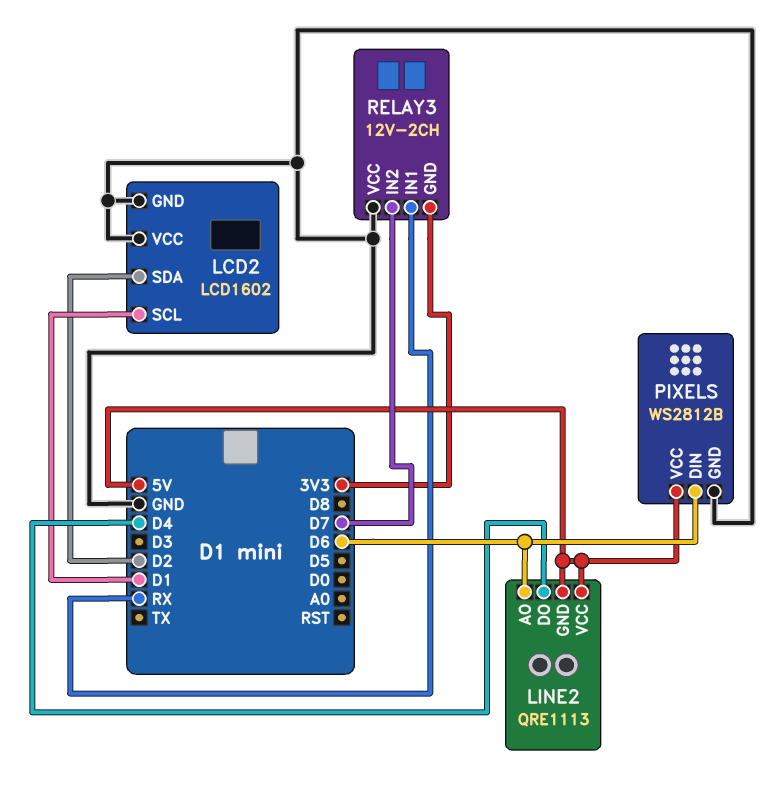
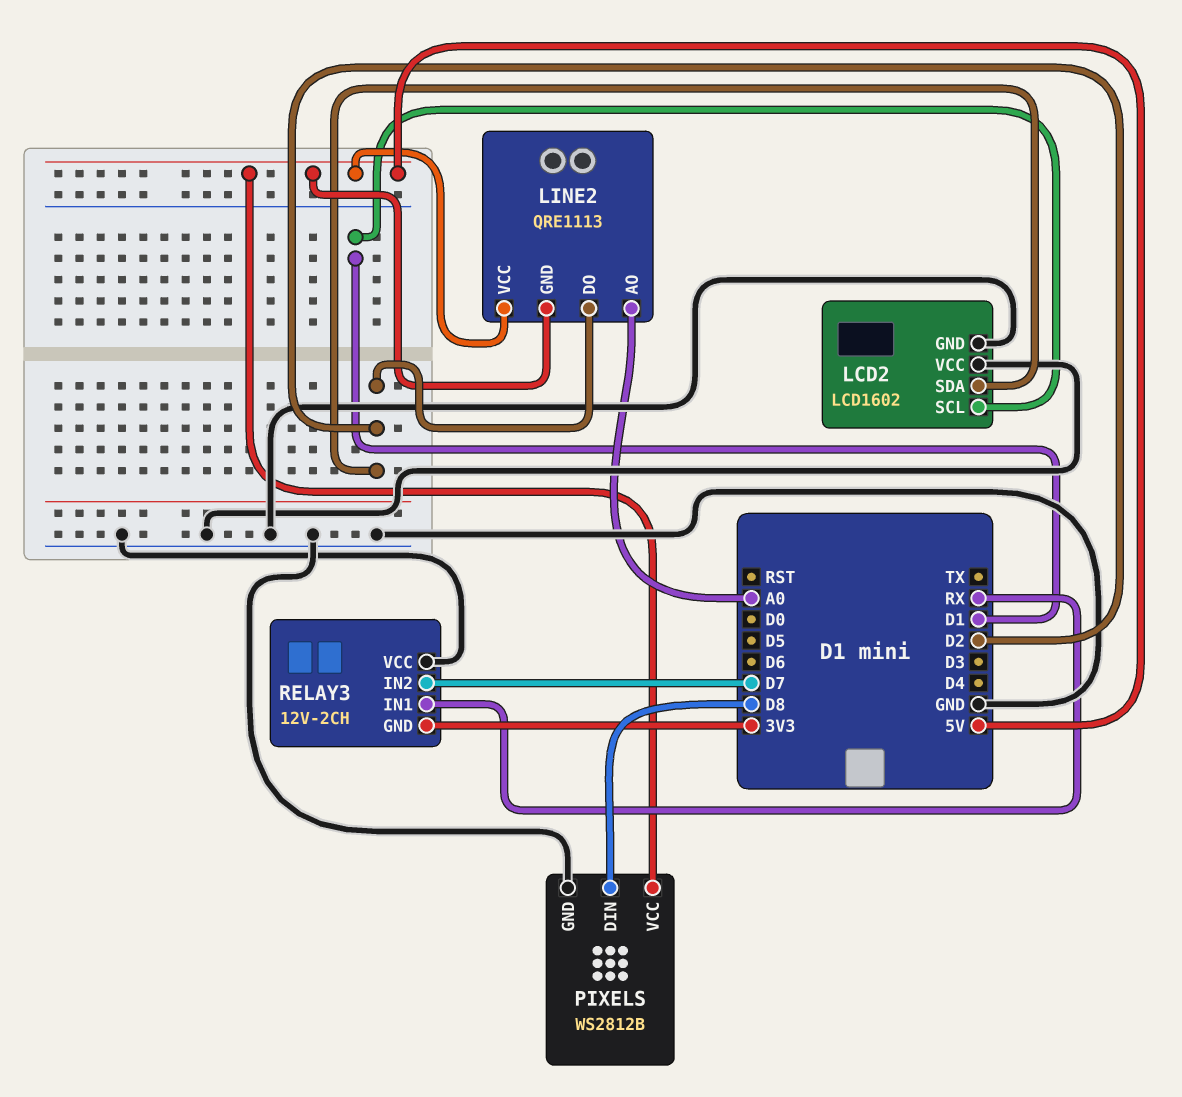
LINE2 pin AO: D6 -> A0
LINE2 pin DO: D4 -> D2
PIXELS pin DIN: D6 -> D8

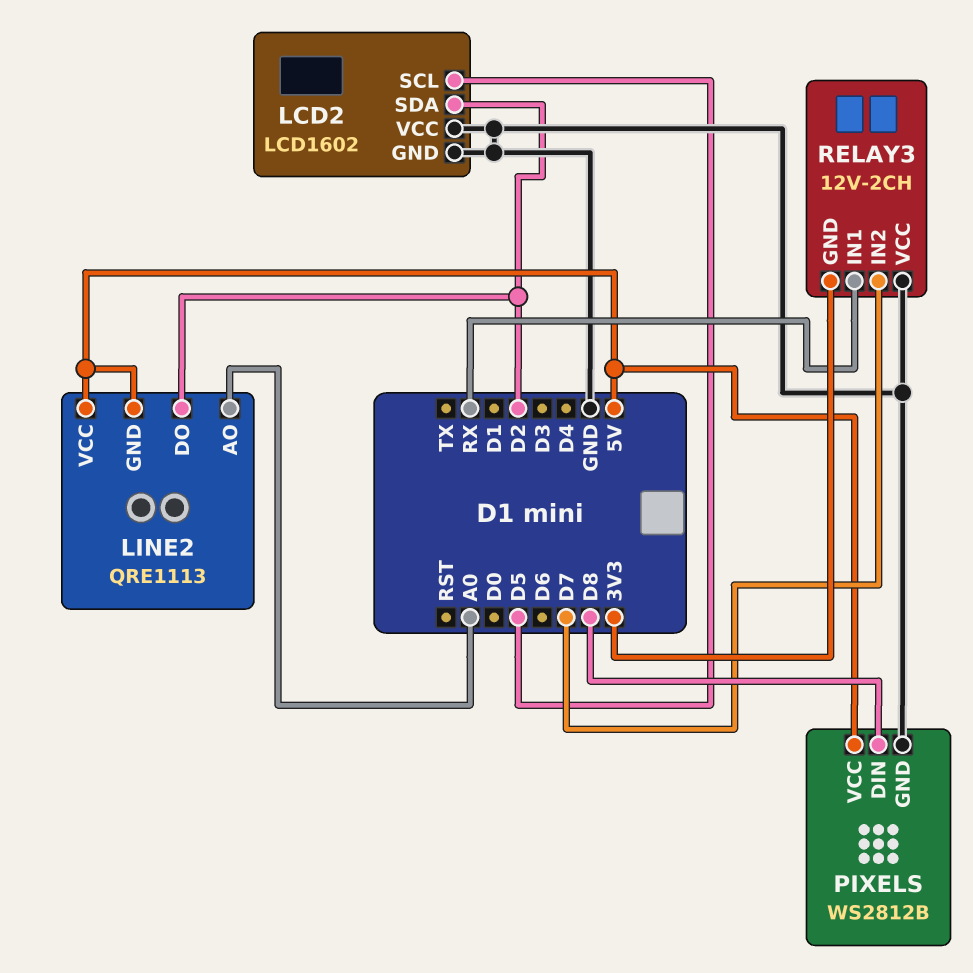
LCD2 pin SCL: D1 -> D5

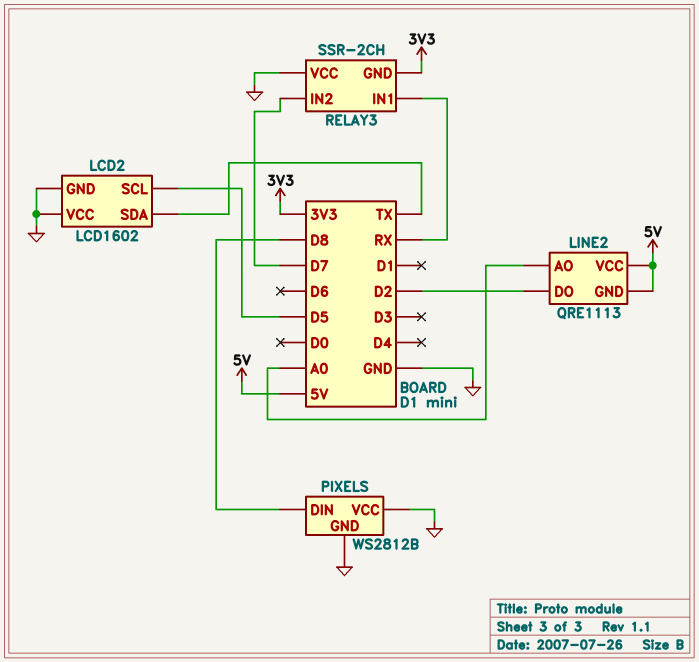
LCD2 pin SDA: D2 -> TX
PIXELS pin VCC: 5V -> GND
RELAY3: 12V-2CH -> SSR-2CH

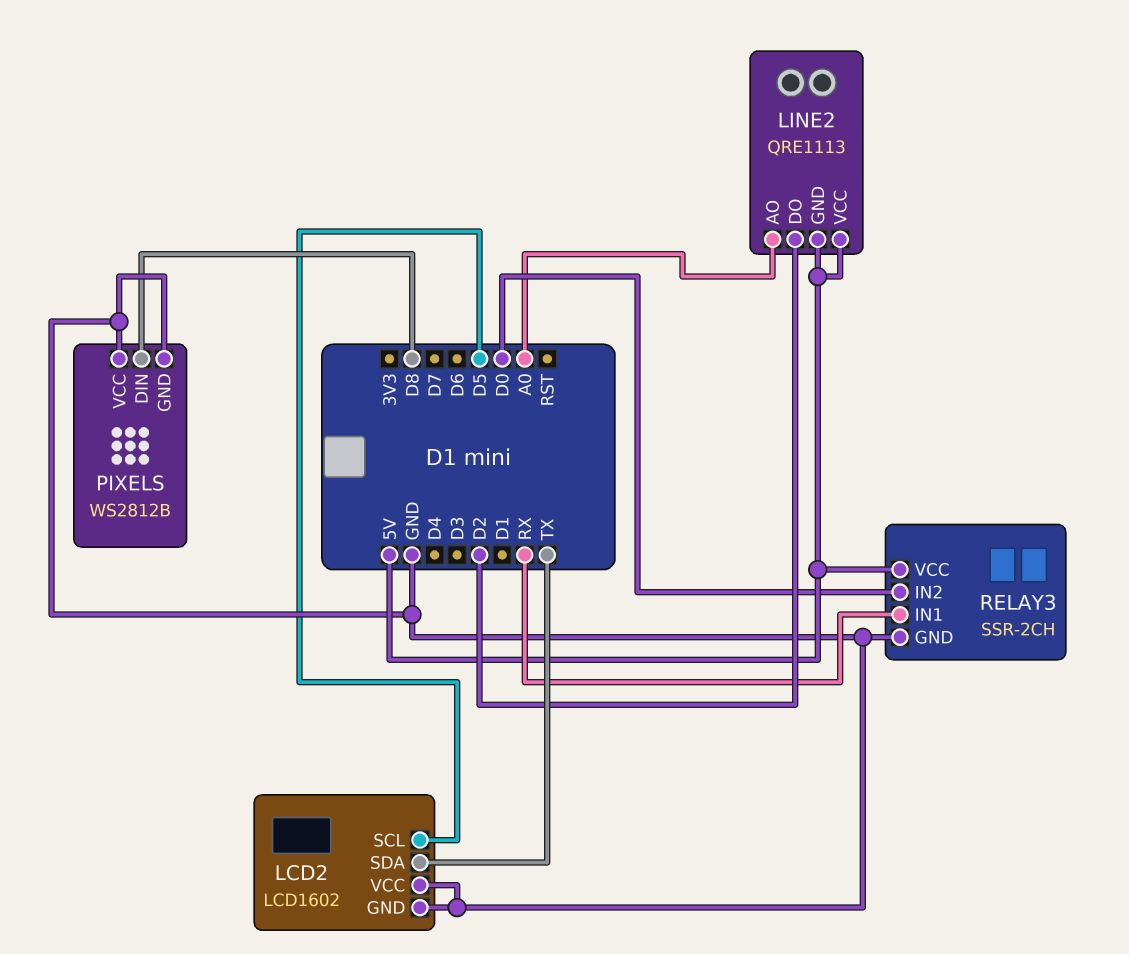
RELAY3 pin GND: 3V3 -> GND
RELAY3 pin IN2: D7 -> D0
RELAY3 pin VCC: GND -> 5V

